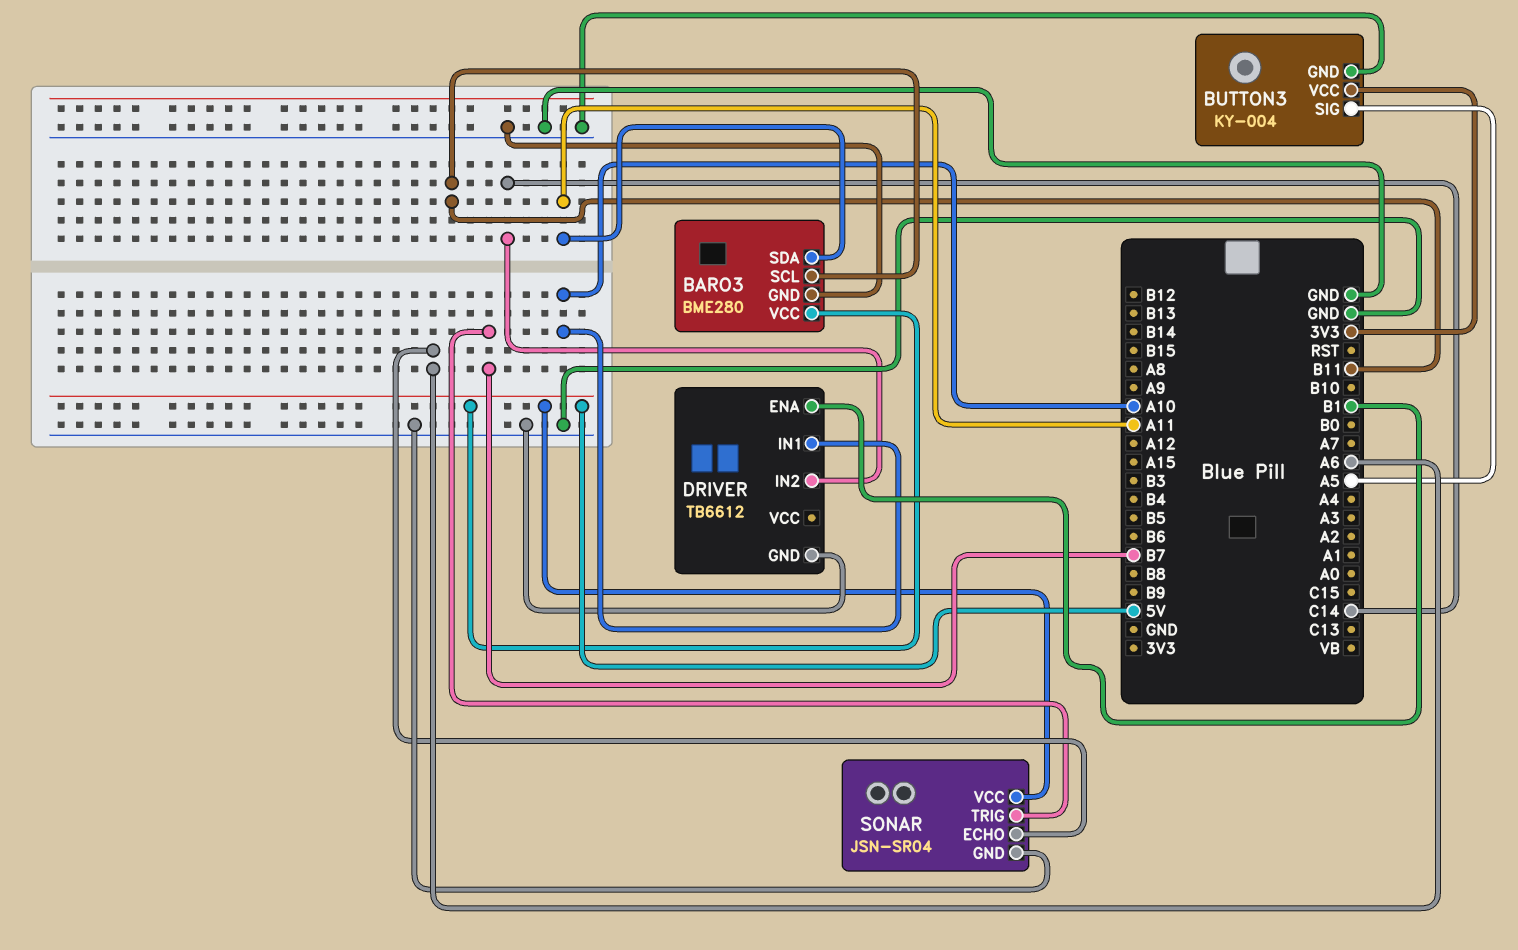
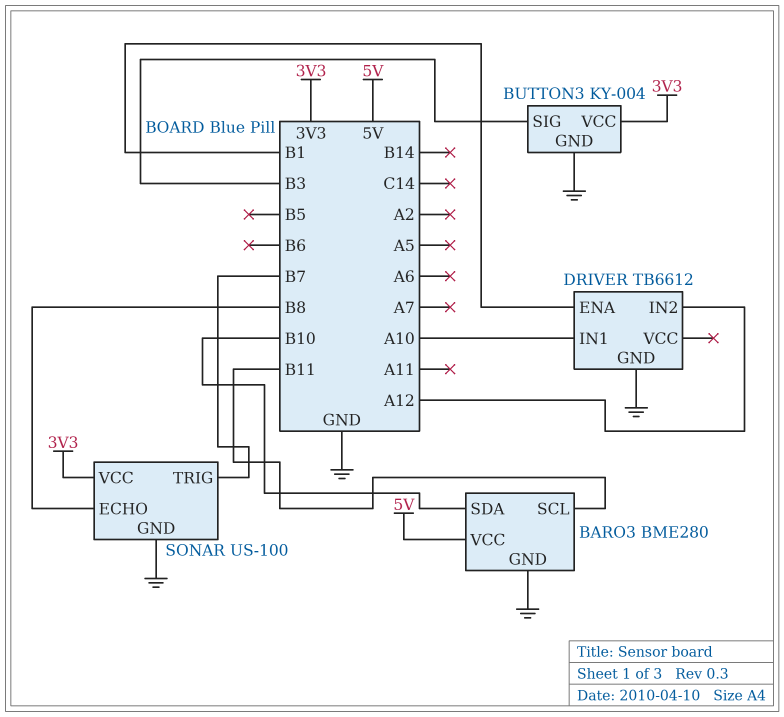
BARO3 pin SDA: A11 -> B10
BUTTON3 pin SIG: A5 -> B3
DRIVER pin IN2: C14 -> A12
SONAR: JSN-SR04 -> US-100
SONAR pin ECHO: A6 -> B8
SONAR pin VCC: 5V -> 3V3

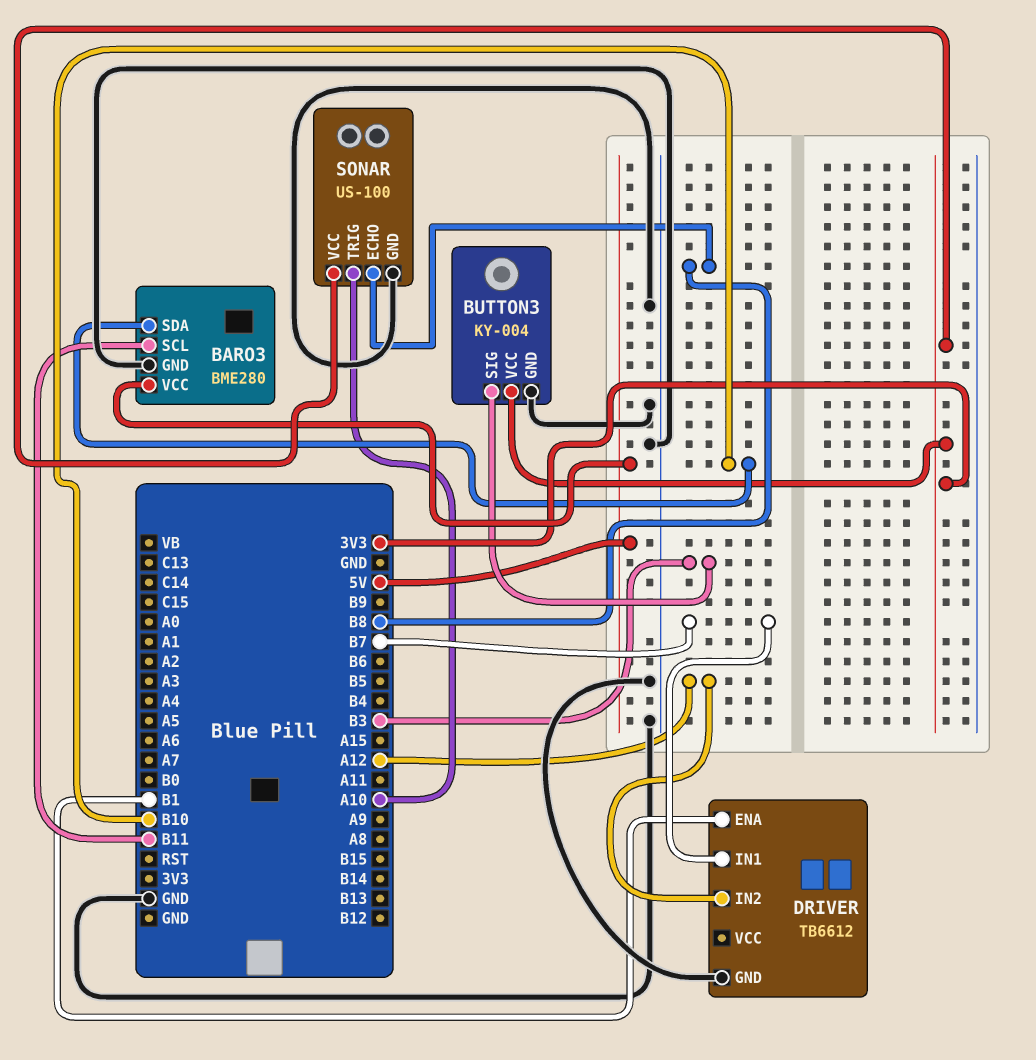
DRIVER pin IN1: A10 -> B7
SONAR pin TRIG: B7 -> A10

